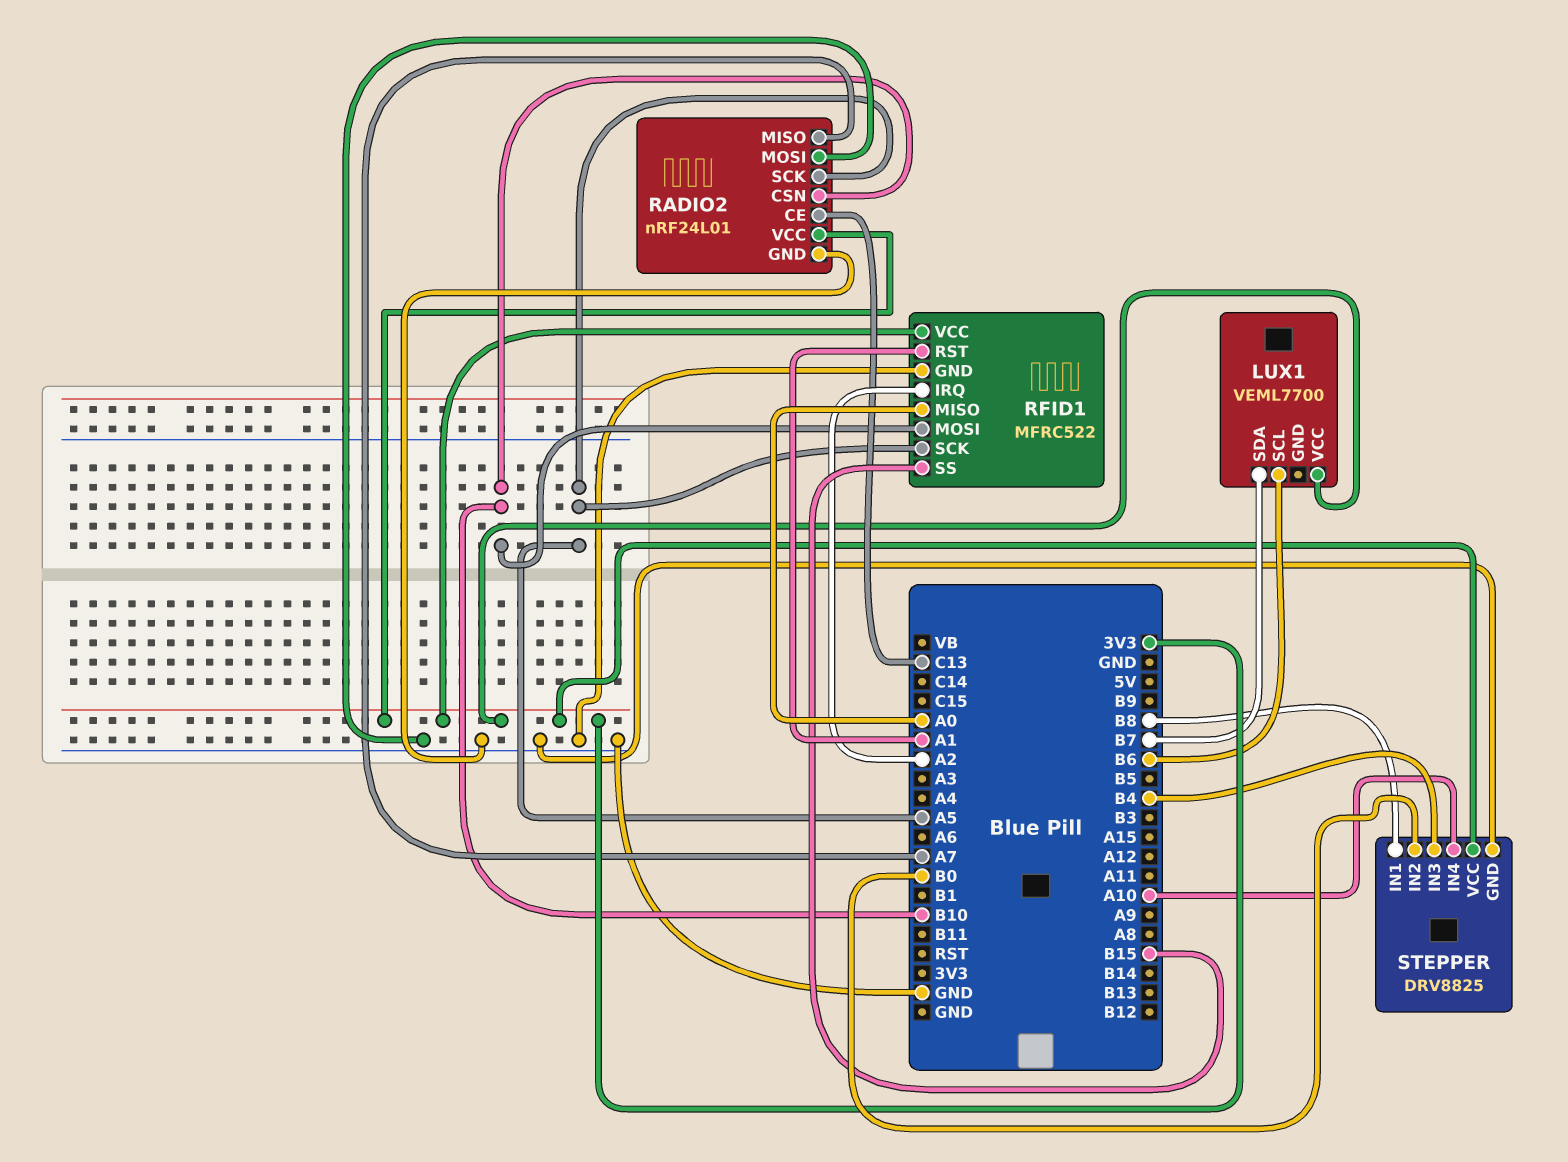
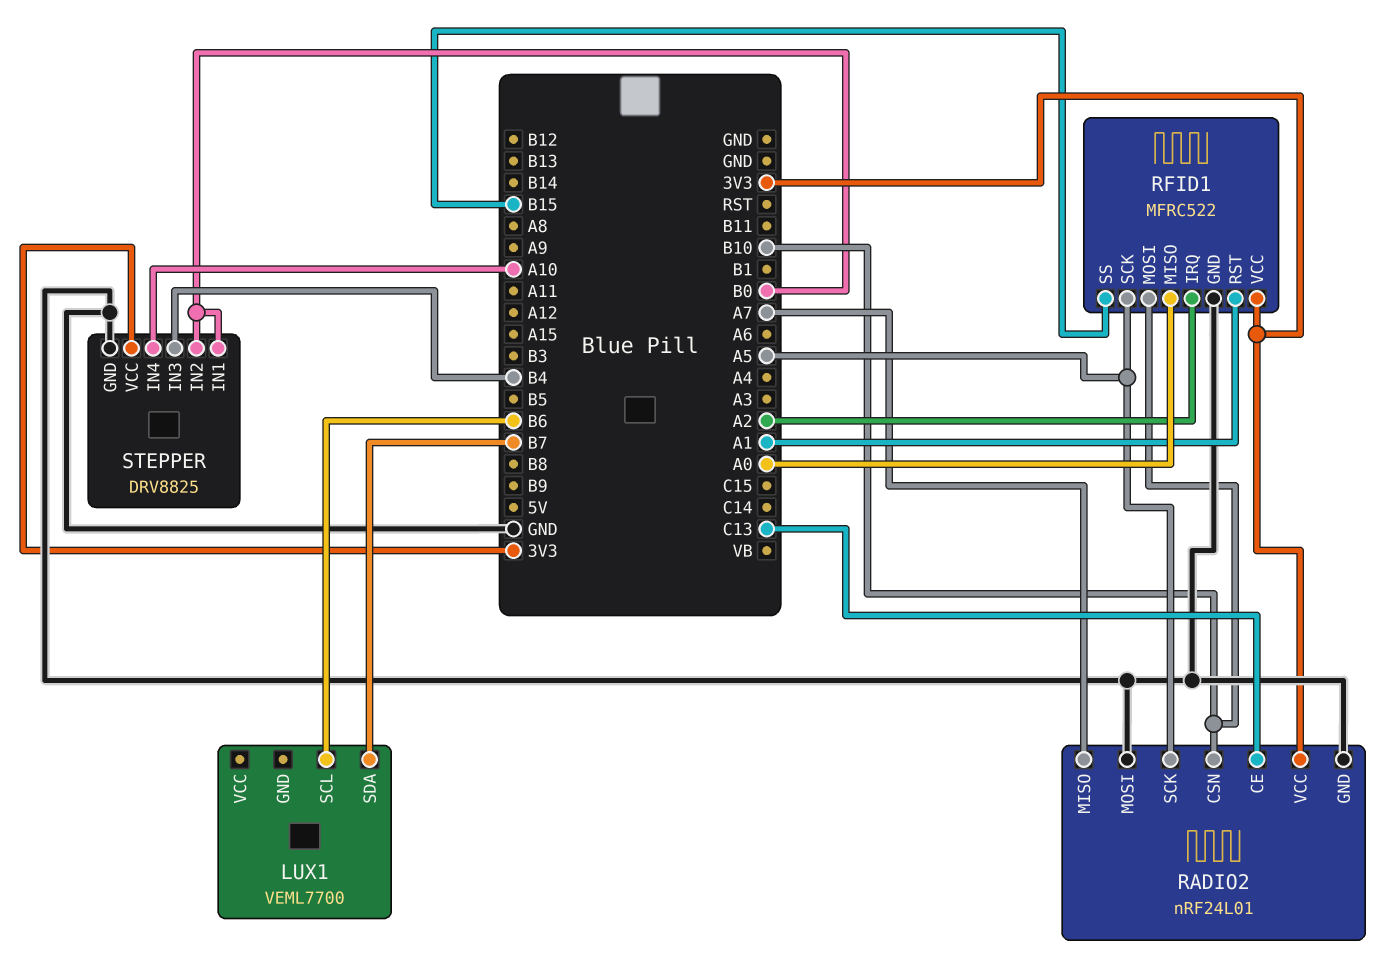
LUX1 pin VCC: 3V3 -> none
STEPPER pin IN1: B8 -> B0

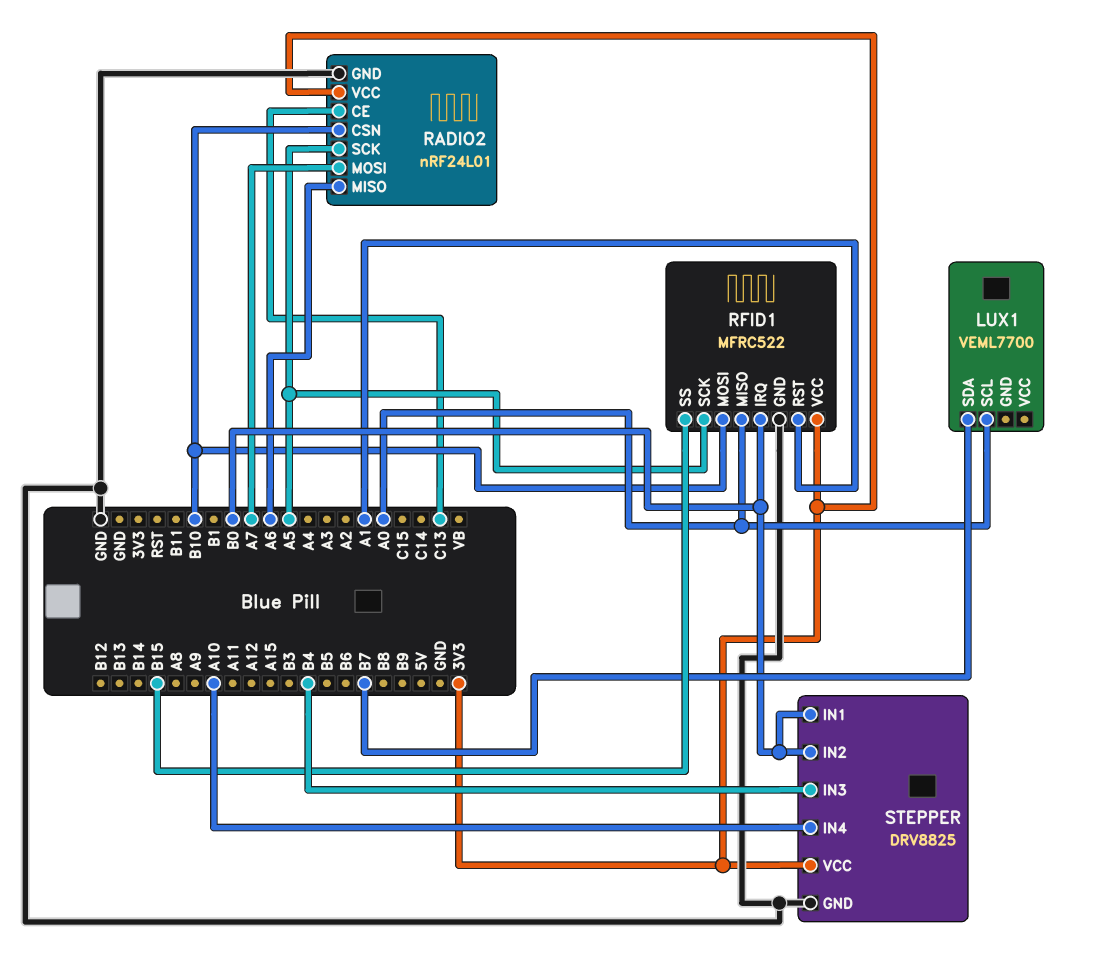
LUX1 pin SCL: B6 -> A0
RADIO2 pin MISO: A7 -> A6
RADIO2 pin MOSI: GND -> A7
RFID1 pin IRQ: A2 -> B0

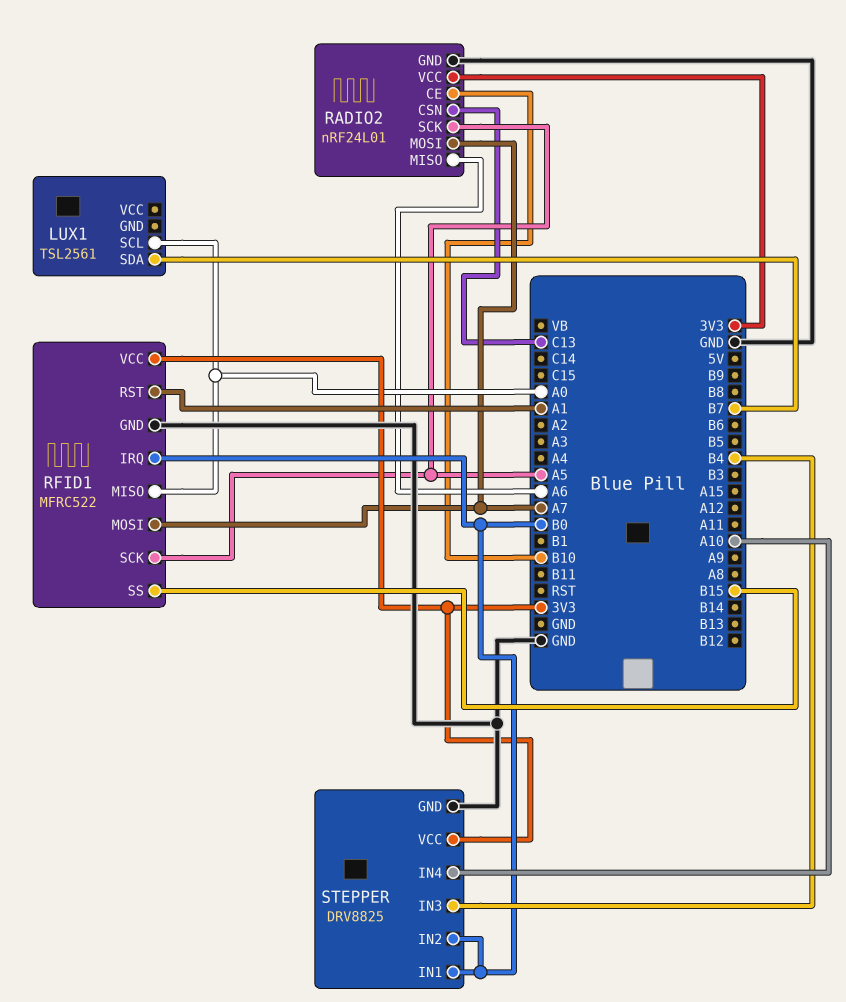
LUX1: VEML7700 -> TSL2561
RADIO2 pin CE: C13 -> B10
RADIO2 pin CSN: B10 -> C13
RFID1 pin MOSI: B10 -> A7

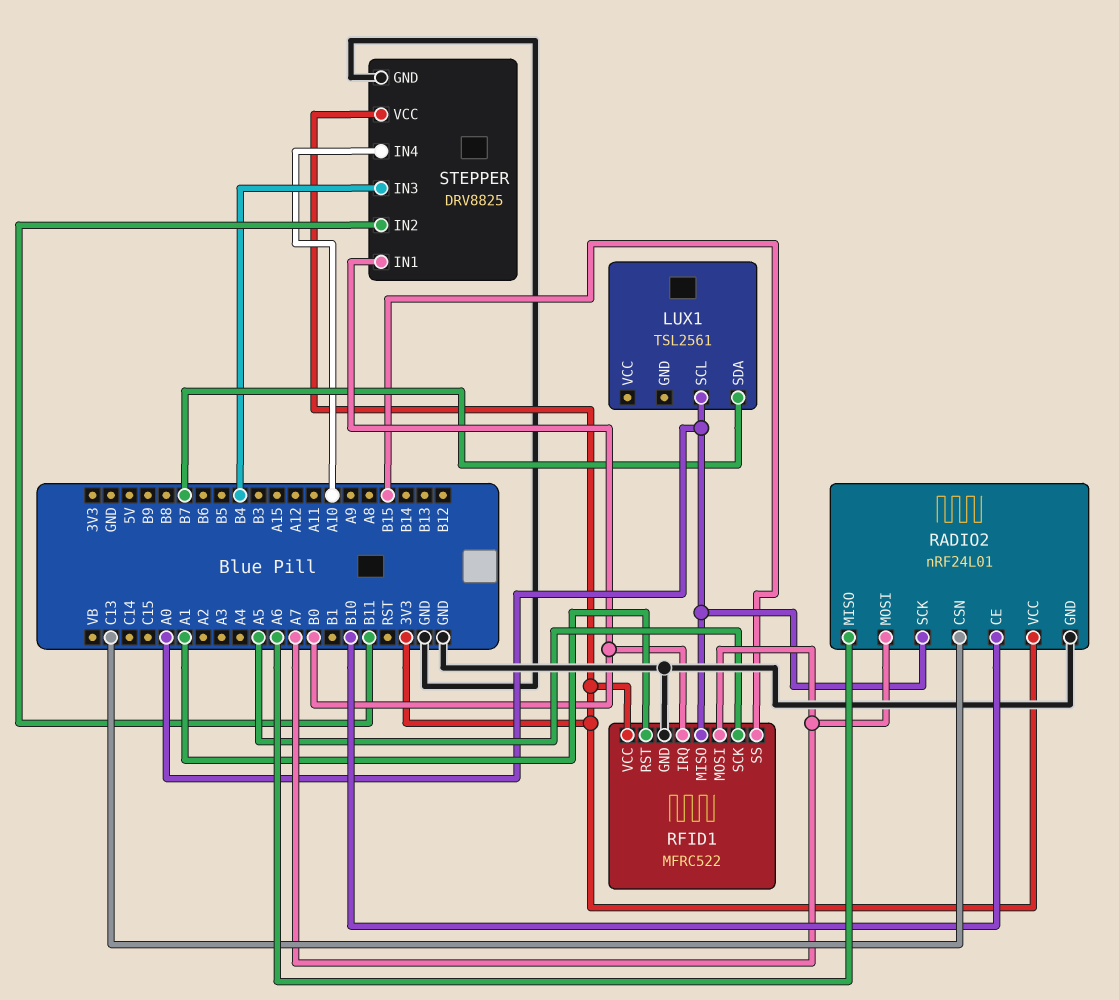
RADIO2 pin SCK: A5 -> A0
STEPPER pin IN2: B0 -> B11

